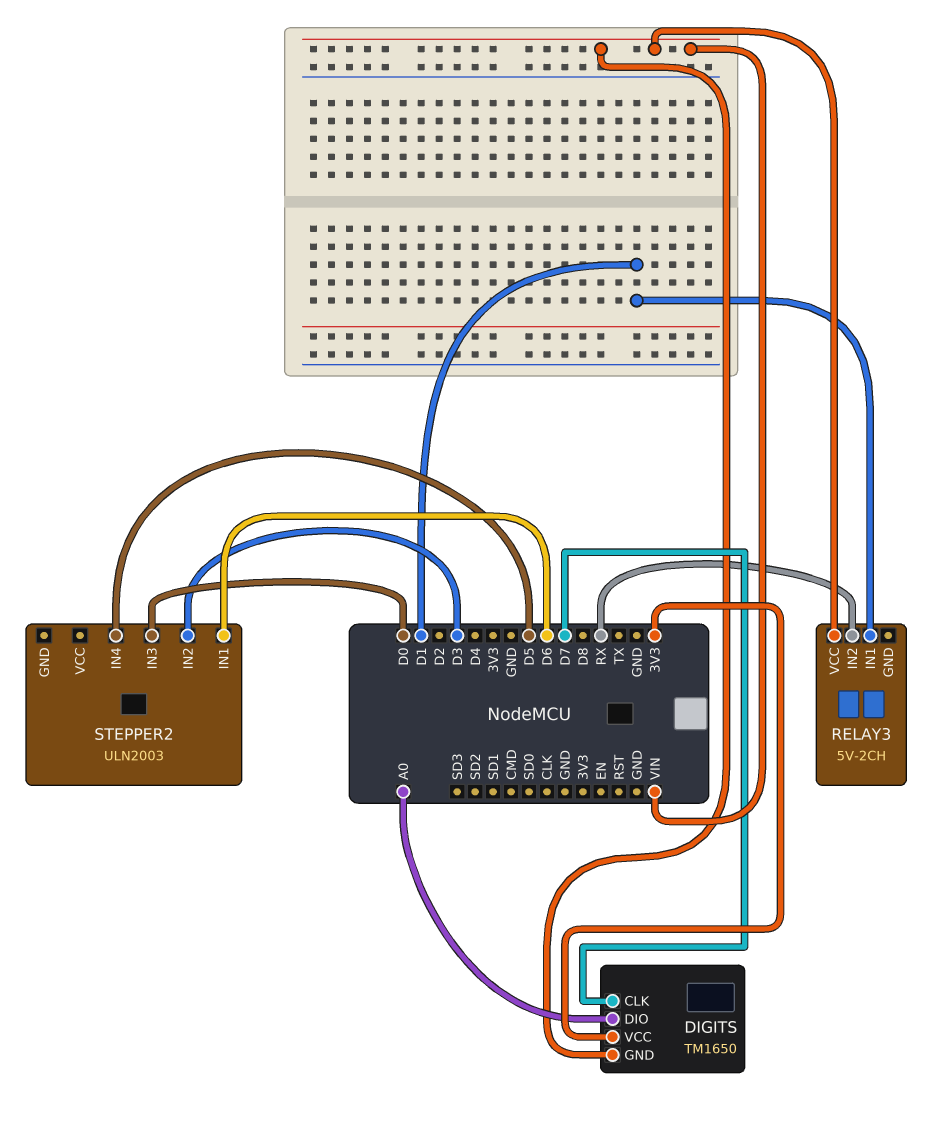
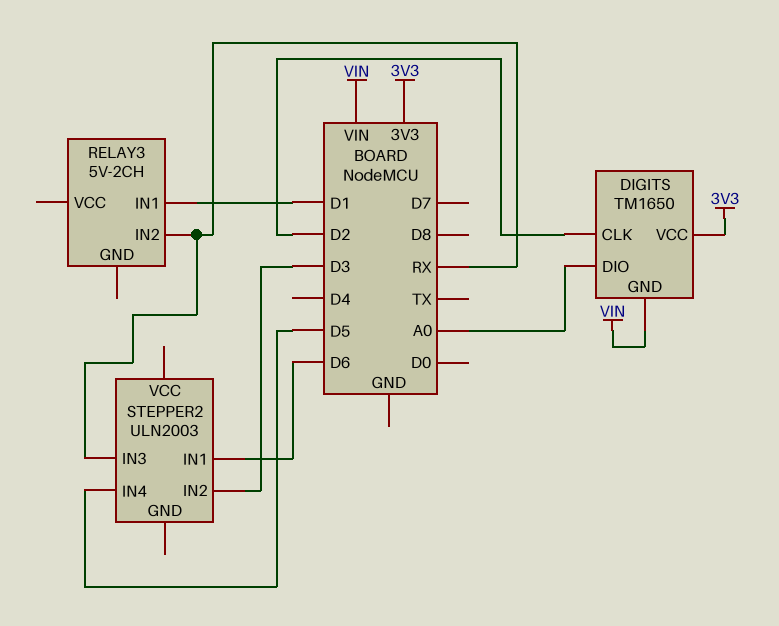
DIGITS pin CLK: D7 -> D2
RELAY3 pin VCC: VIN -> none
STEPPER2 pin IN3: D0 -> RX

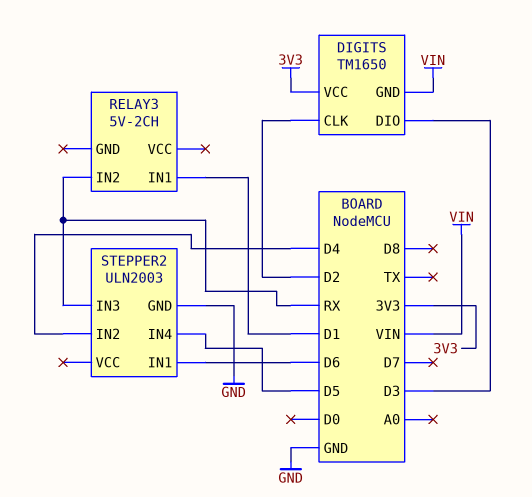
DIGITS pin DIO: A0 -> D3
STEPPER2 pin GND: none -> GND
STEPPER2 pin IN2: D3 -> D4

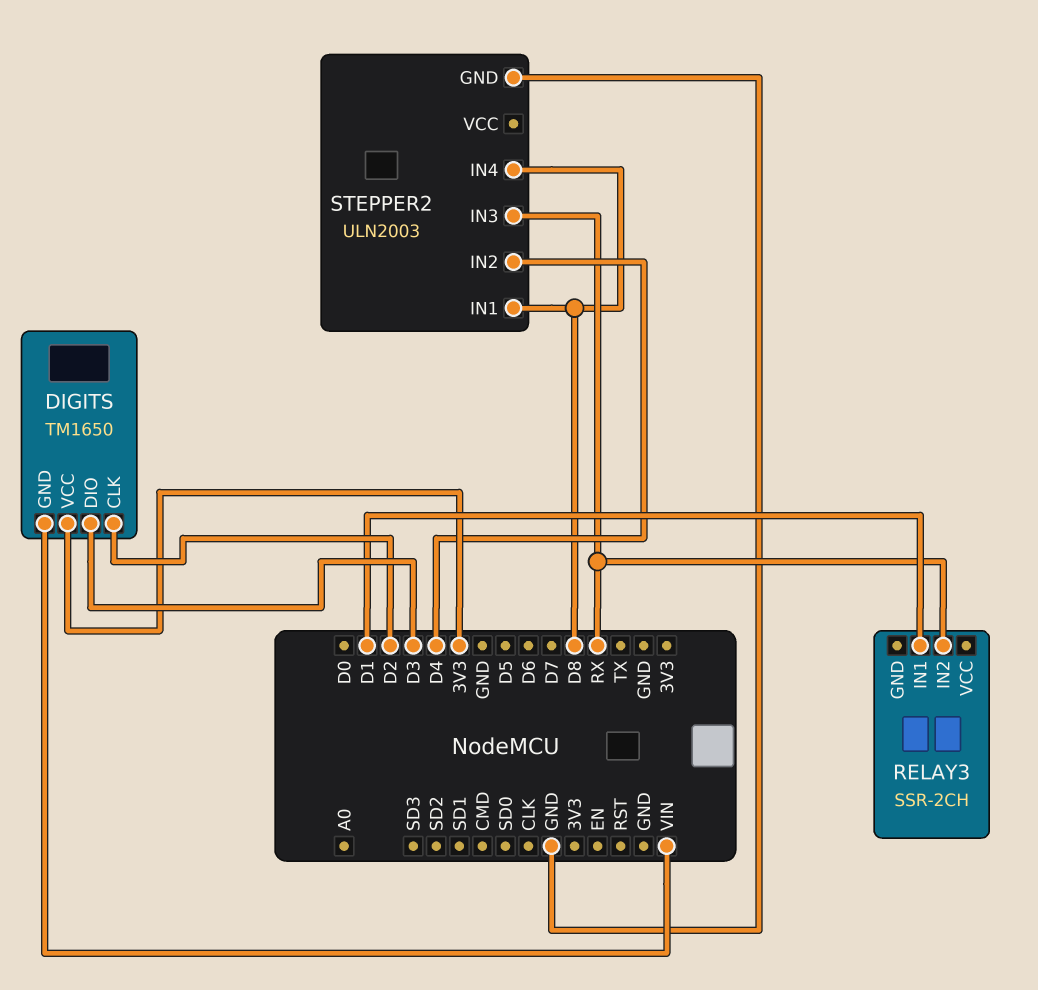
RELAY3: 5V-2CH -> SSR-2CH
STEPPER2 pin IN1: D6 -> D8
STEPPER2 pin IN4: D5 -> D8

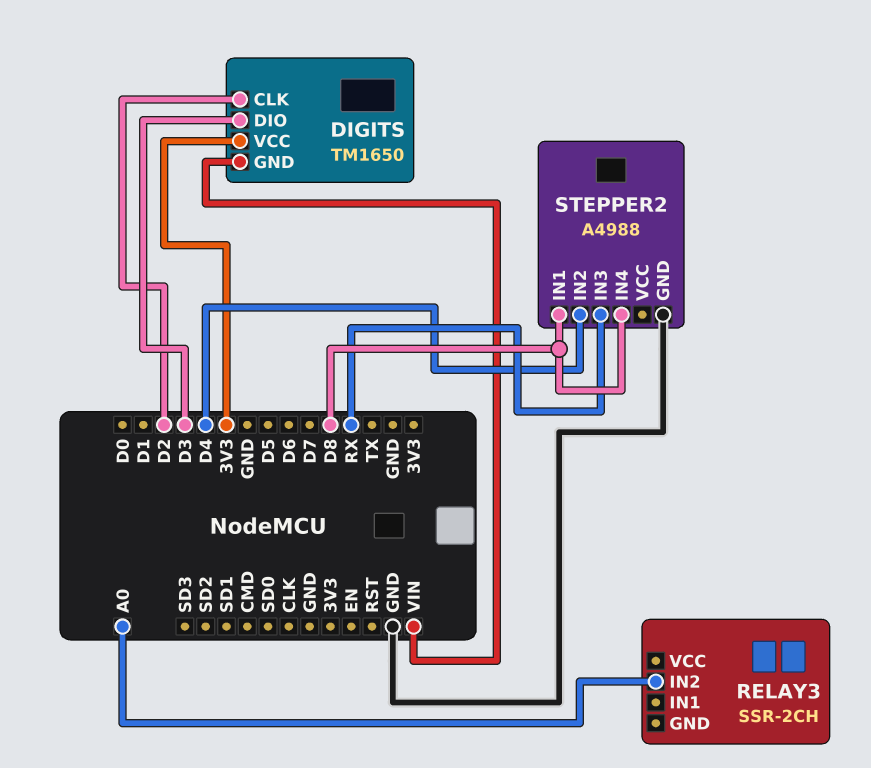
RELAY3 pin IN1: D1 -> none
RELAY3 pin IN2: RX -> A0
STEPPER2: ULN2003 -> A4988

